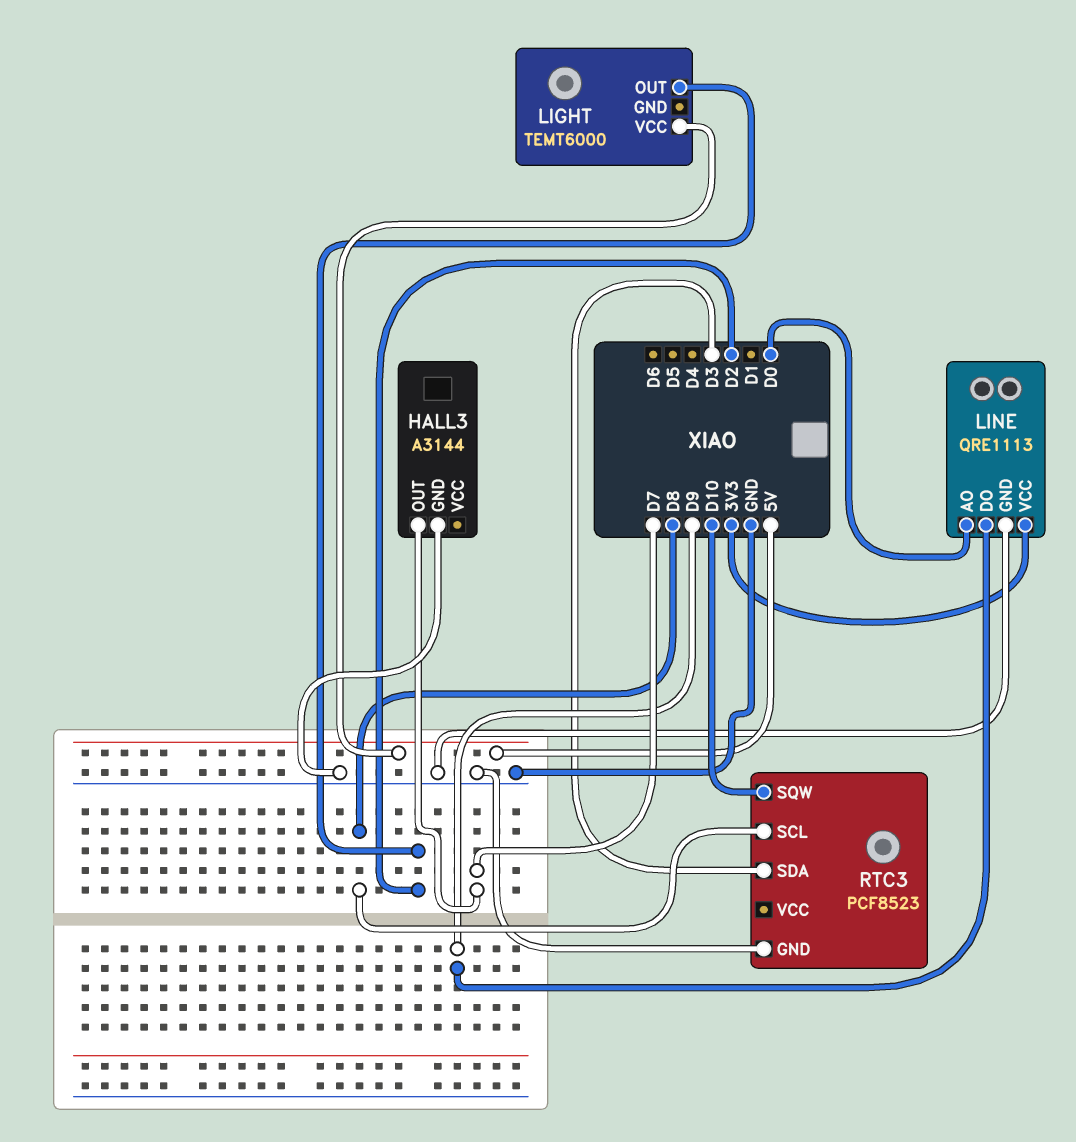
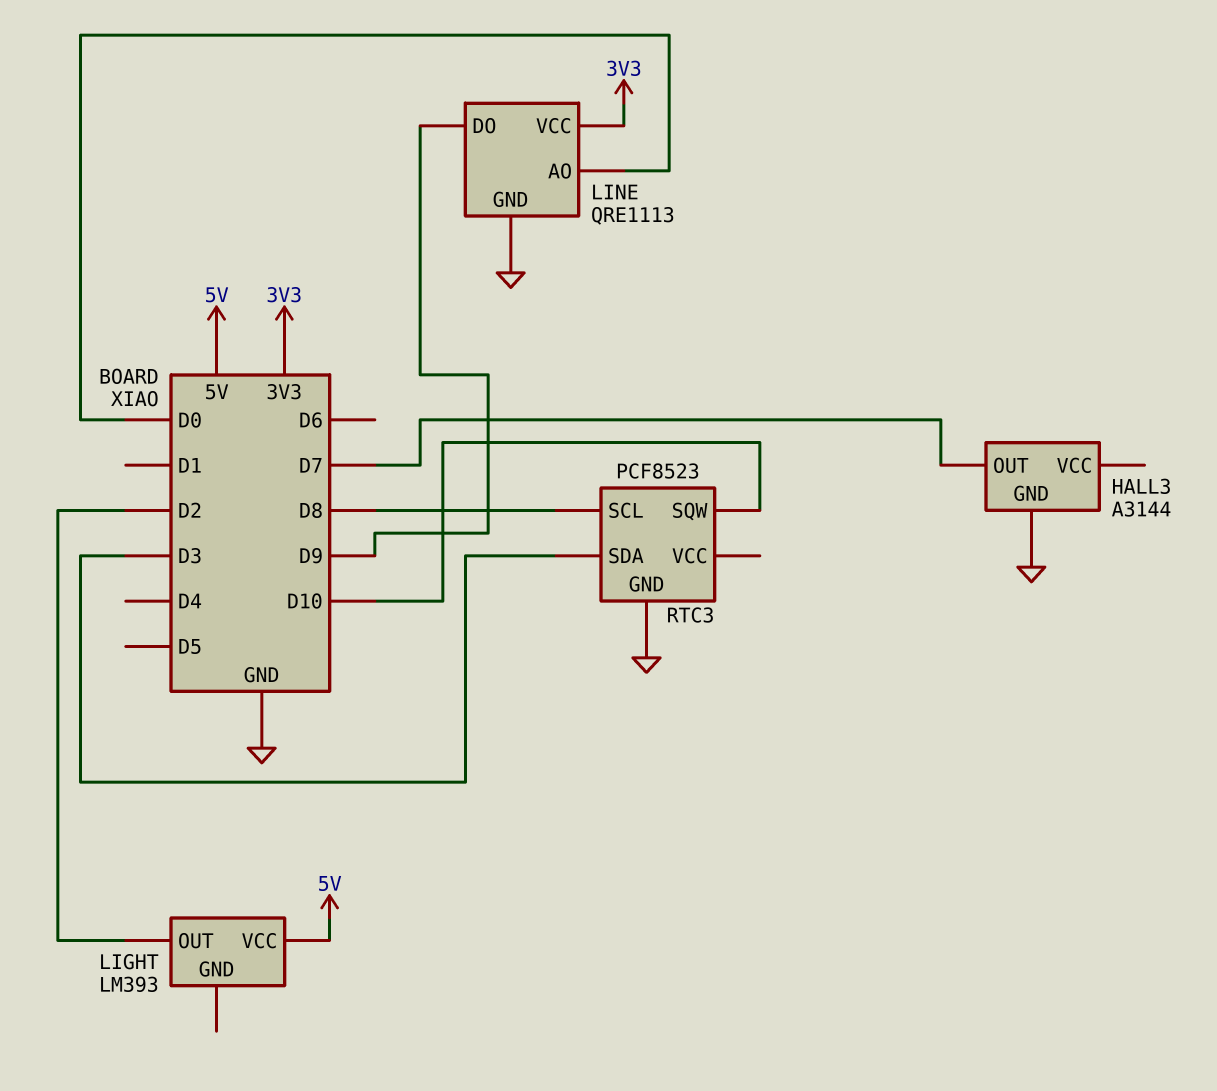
LIGHT: TEMT6000 -> LM393

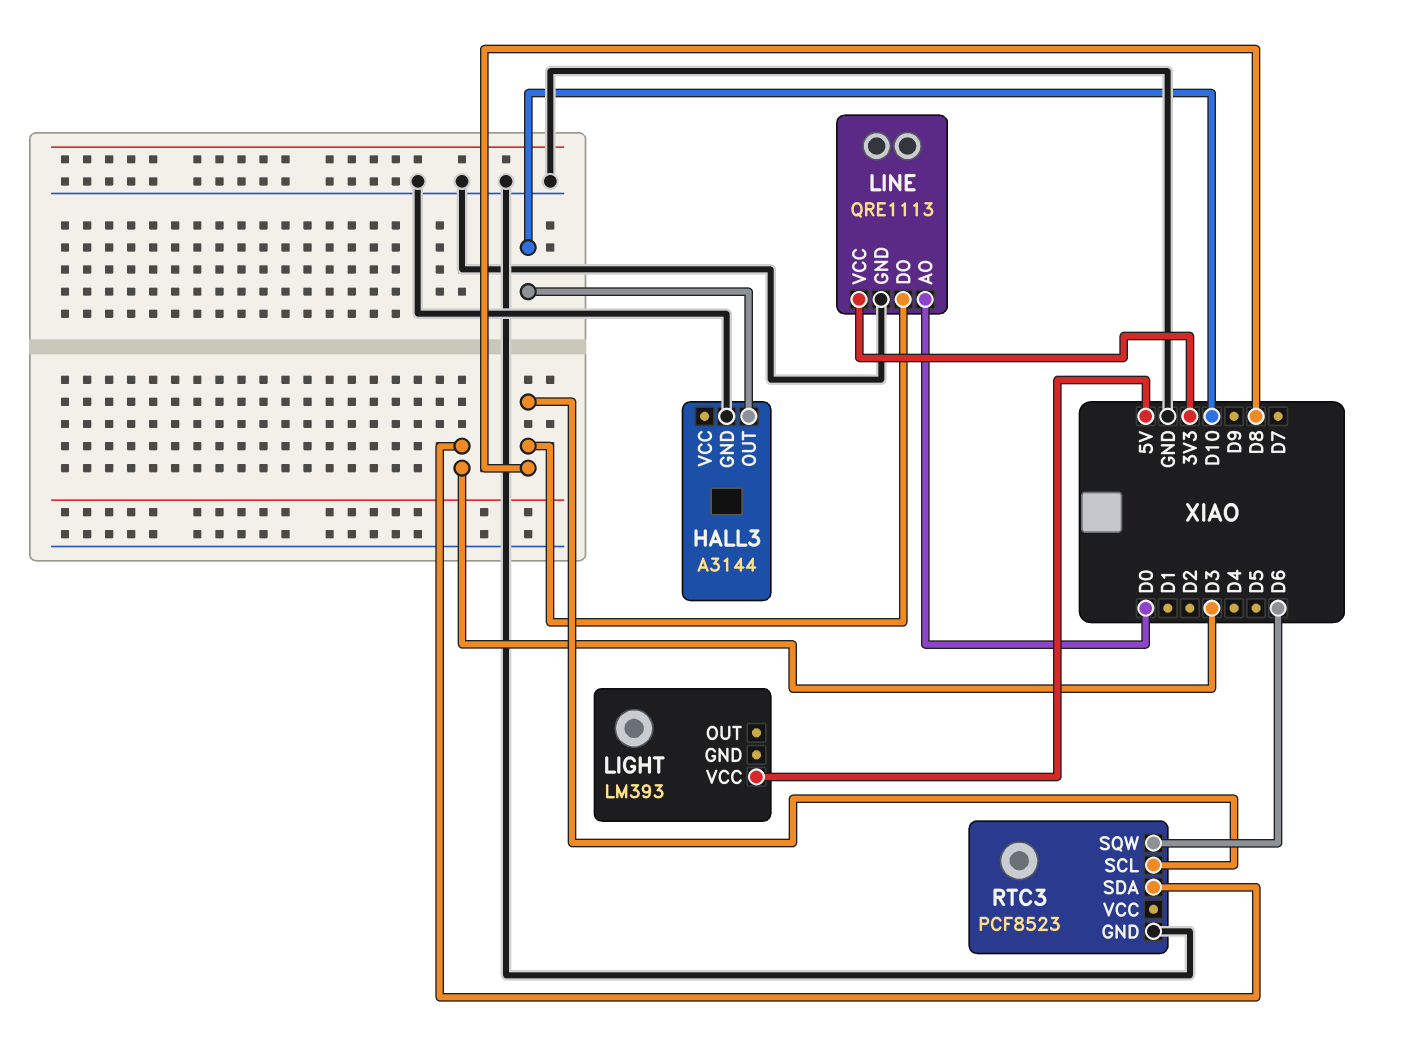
HALL3 pin OUT: D7 -> D10
LIGHT pin OUT: D2 -> none
LINE pin DO: D9 -> D8
RTC3 pin SQW: D10 -> D6

